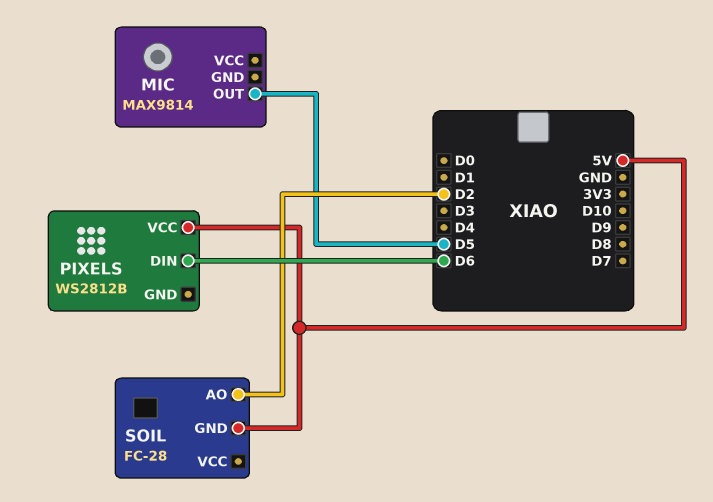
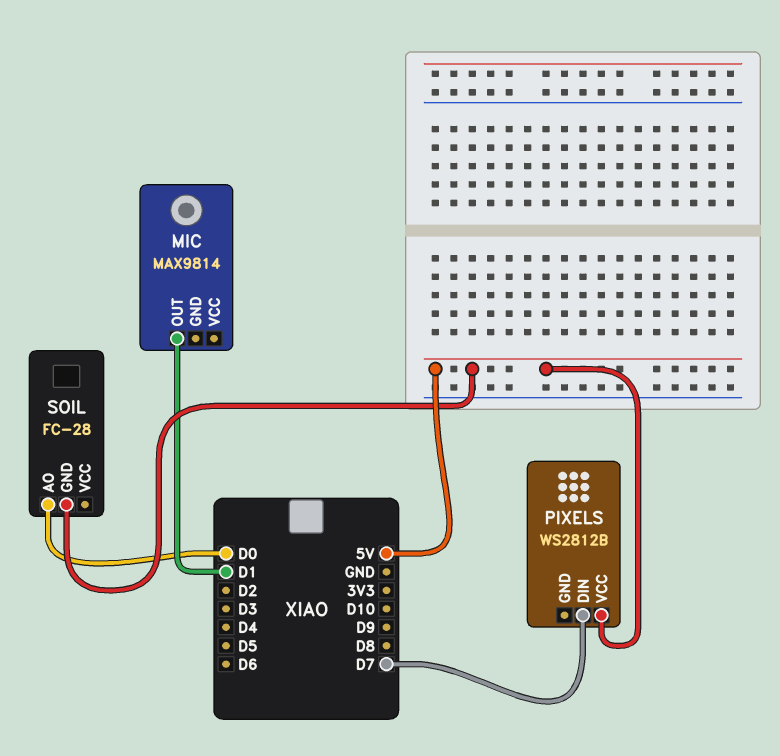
MIC pin OUT: D5 -> D1
PIXELS pin DIN: D6 -> D7
SOIL pin AO: D2 -> D0

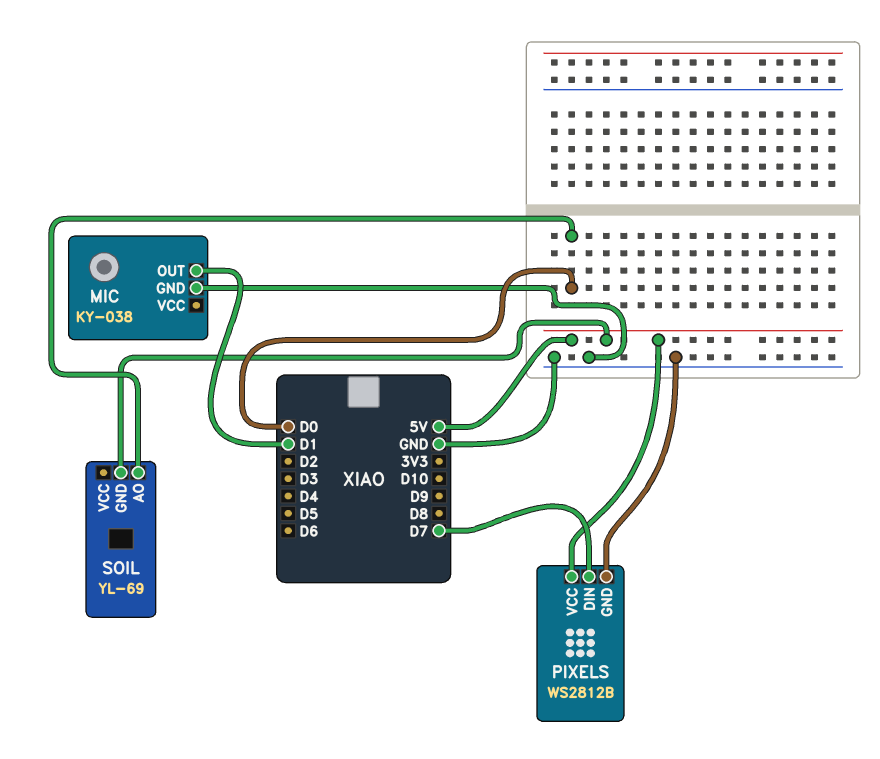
MIC: MAX9814 -> KY-038
MIC pin GND: none -> GND
PIXELS pin GND: none -> GND
SOIL: FC-28 -> YL-69

